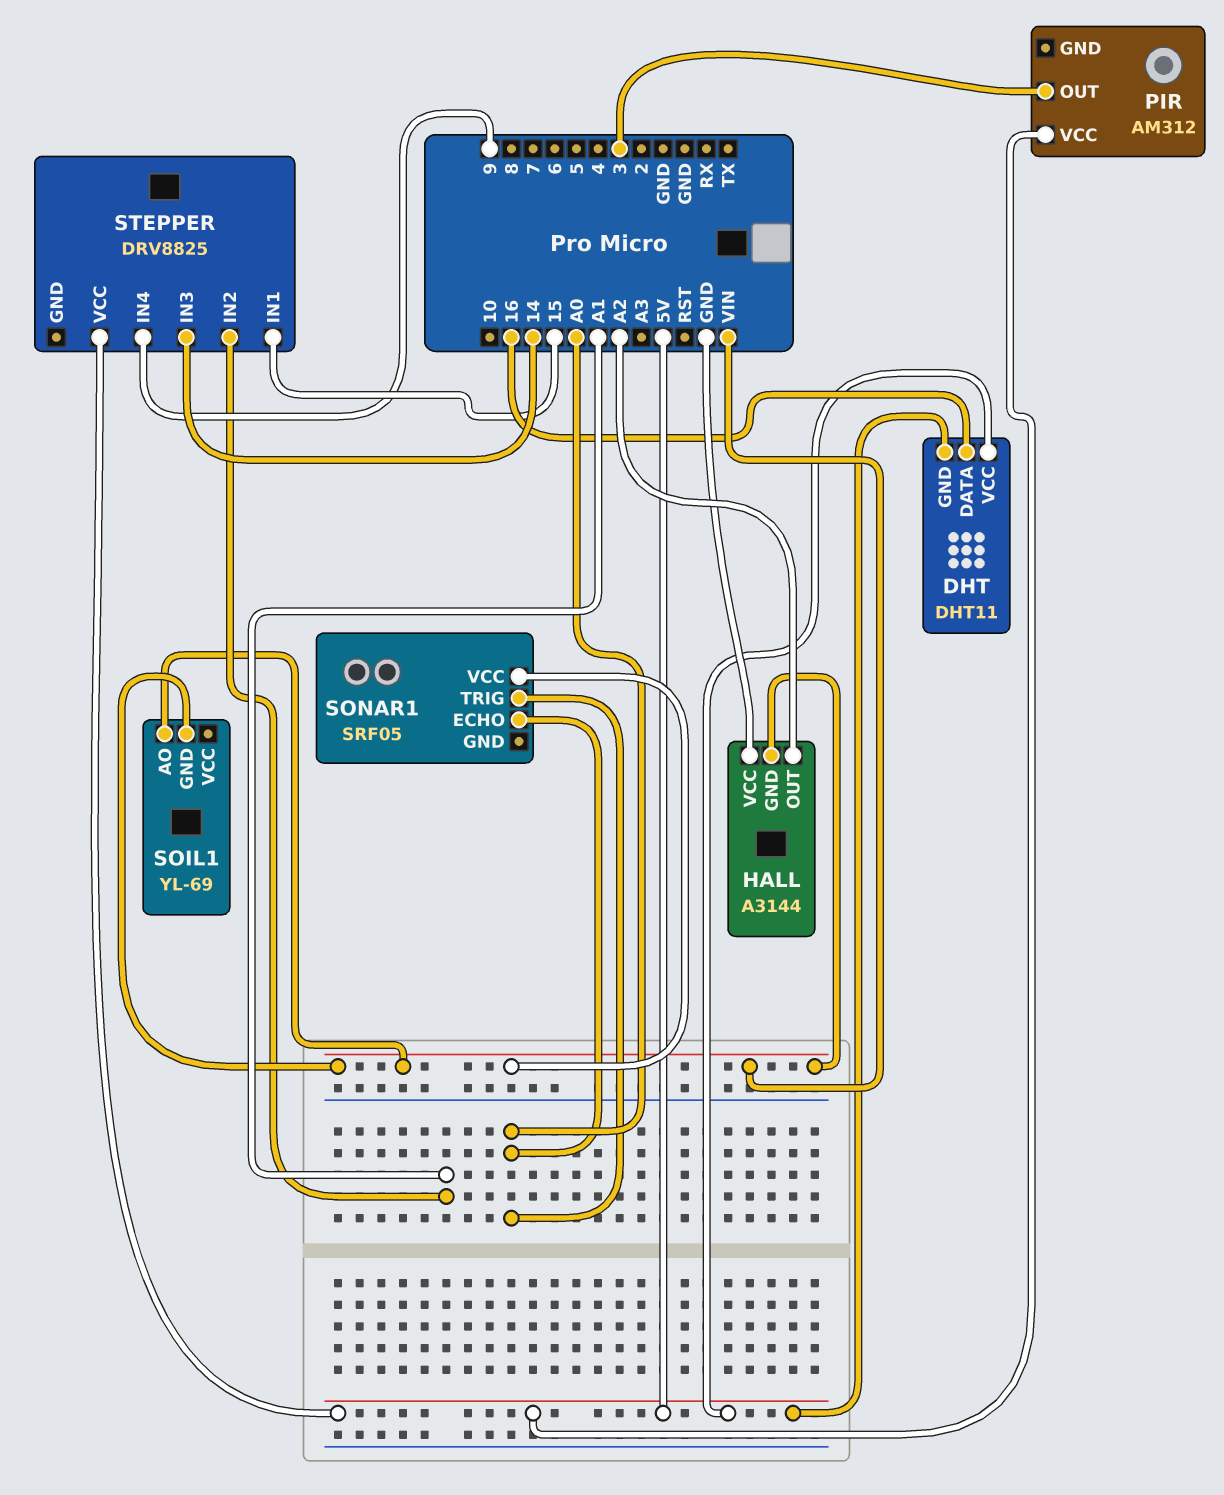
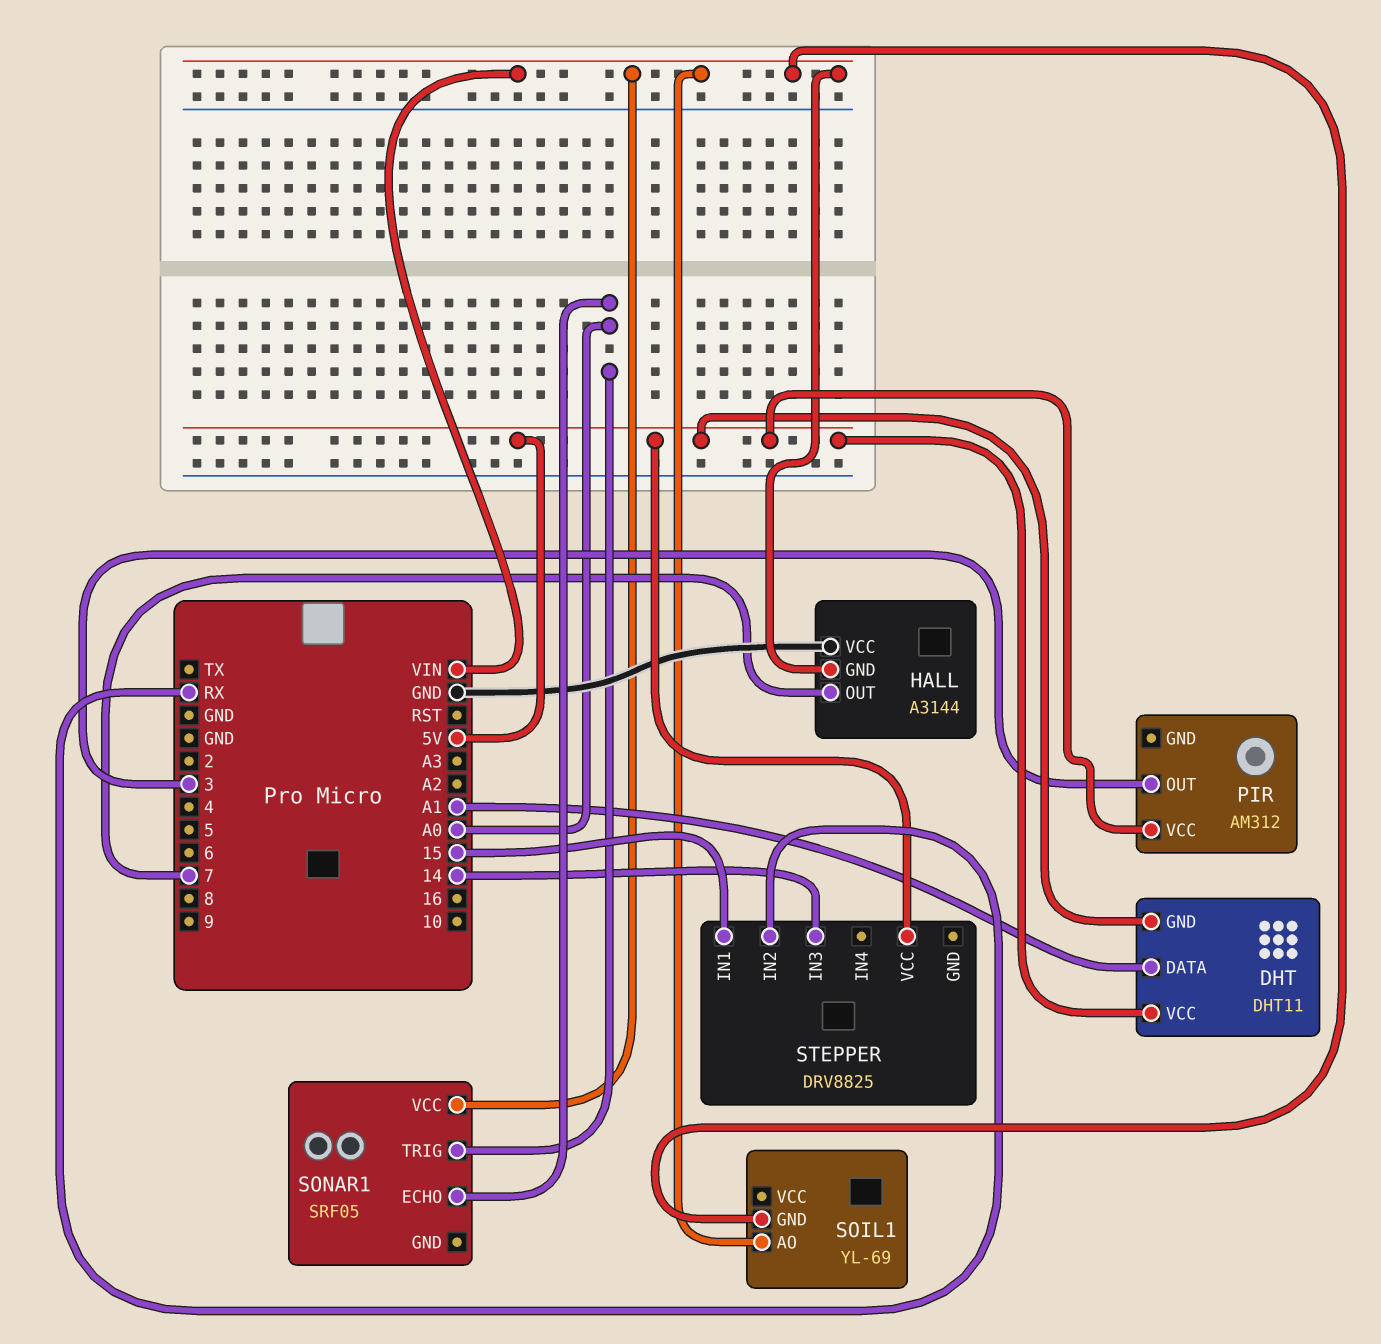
DHT pin DATA: 16 -> A1
HALL pin OUT: A2 -> 7
STEPPER pin IN2: A1 -> RX
STEPPER pin IN4: 9 -> none

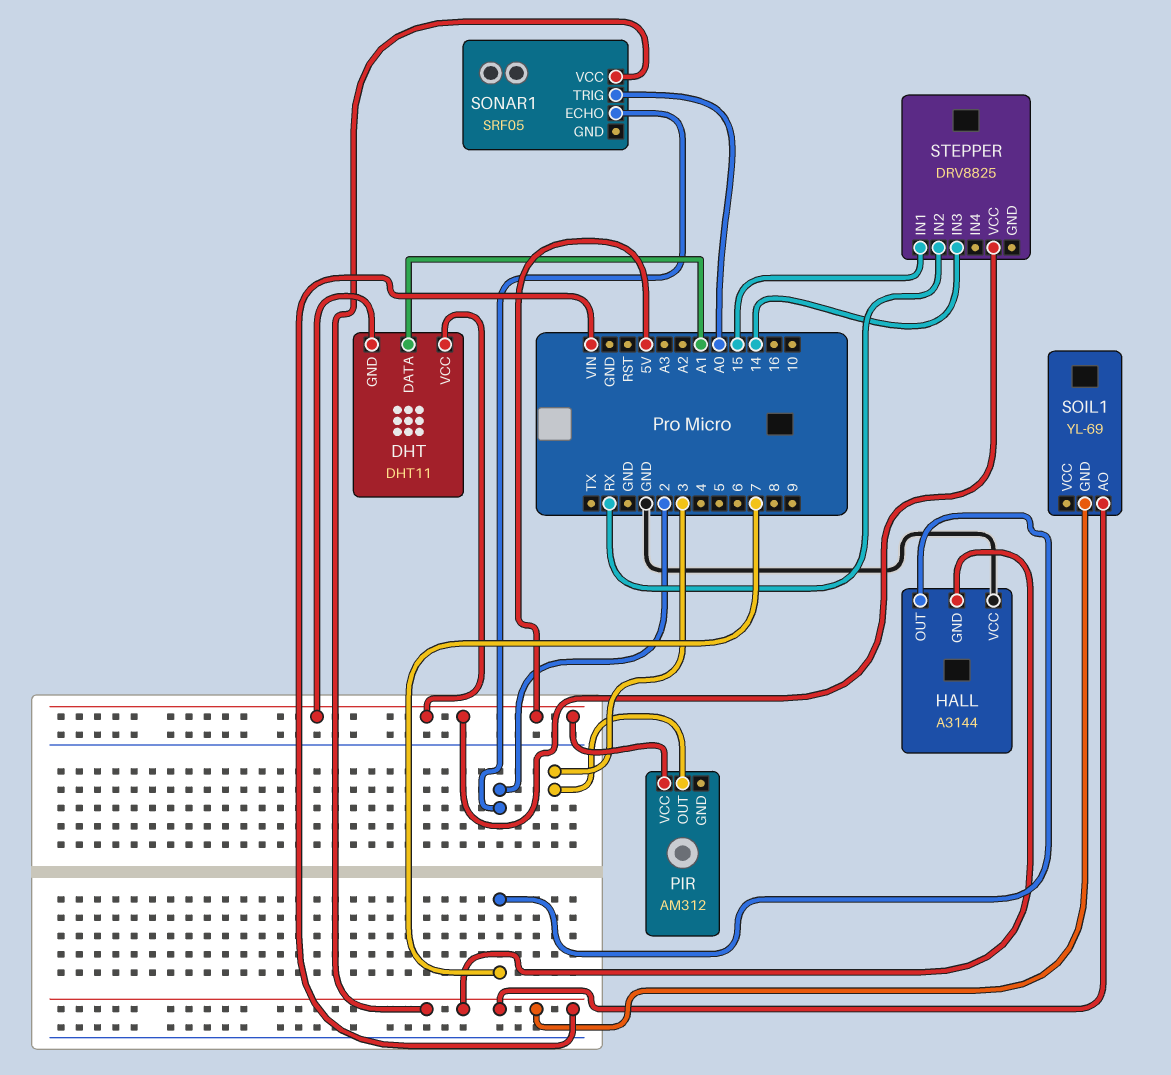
SONAR1 pin ECHO: A0 -> 2

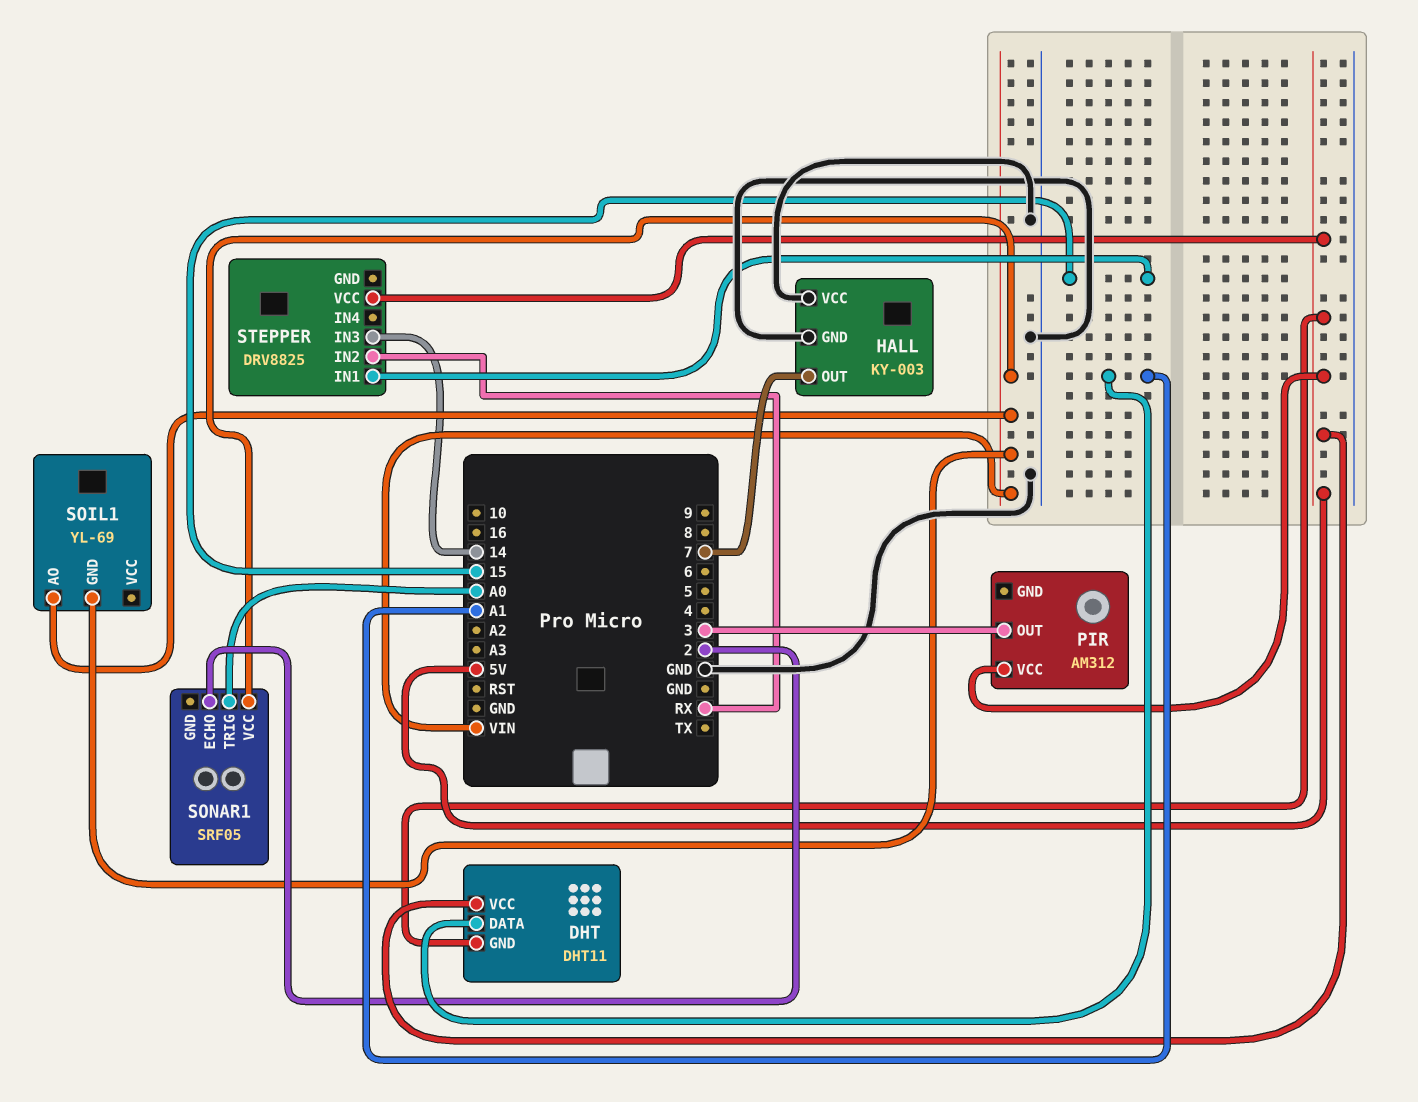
HALL: A3144 -> KY-003
HALL pin GND: VIN -> GND

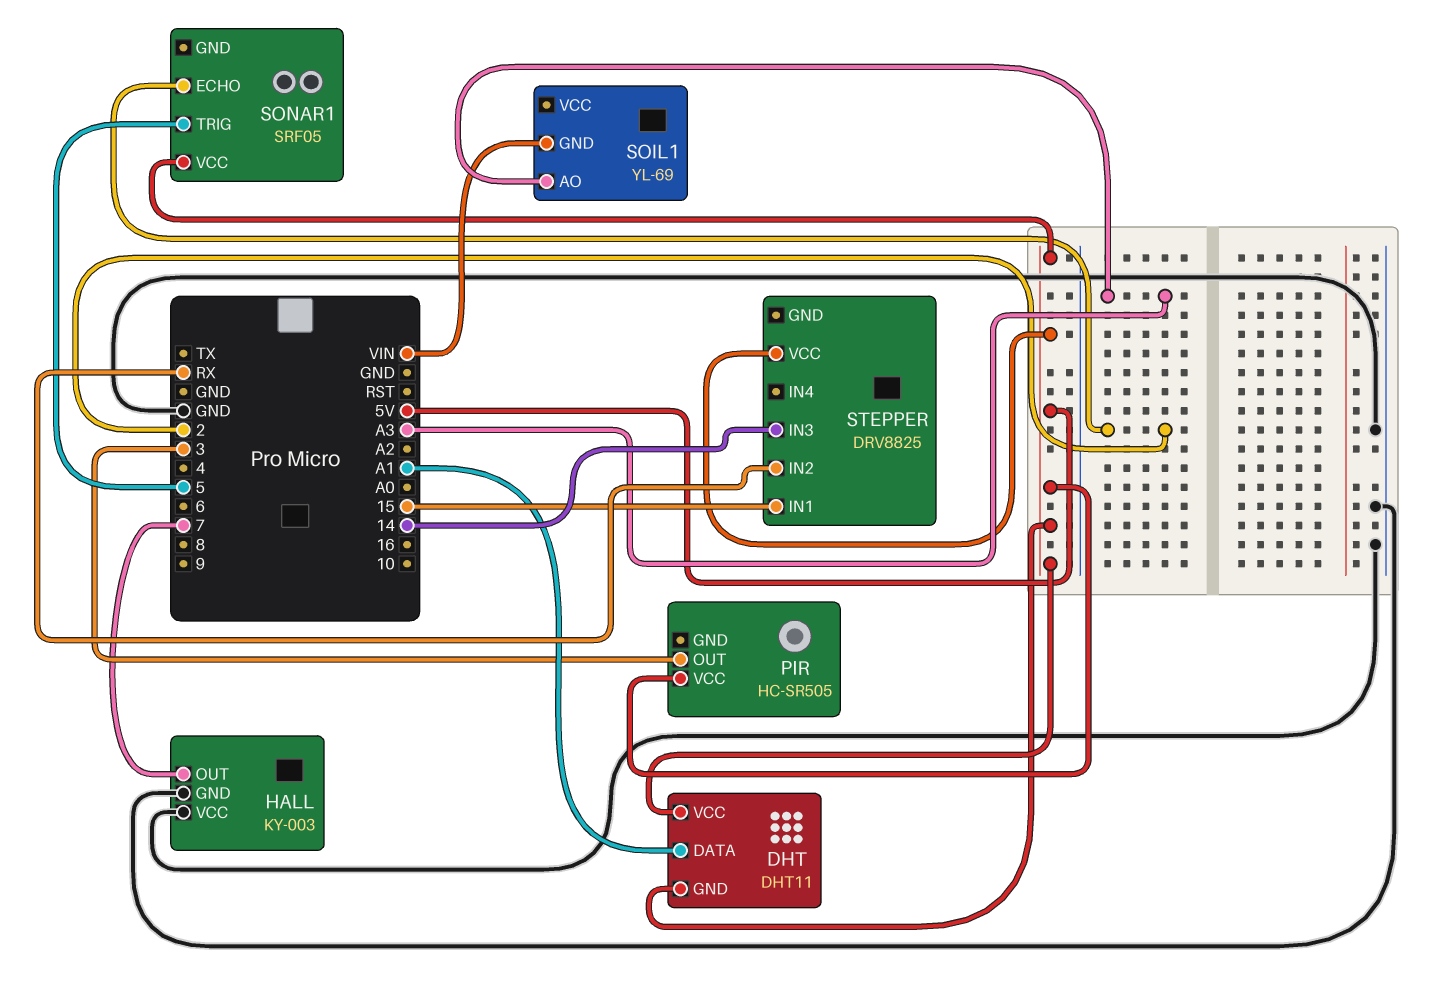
PIR: AM312 -> HC-SR505
SOIL1 pin AO: VIN -> A3
SONAR1 pin TRIG: A0 -> 5
SONAR1 pin VCC: VIN -> 5V

